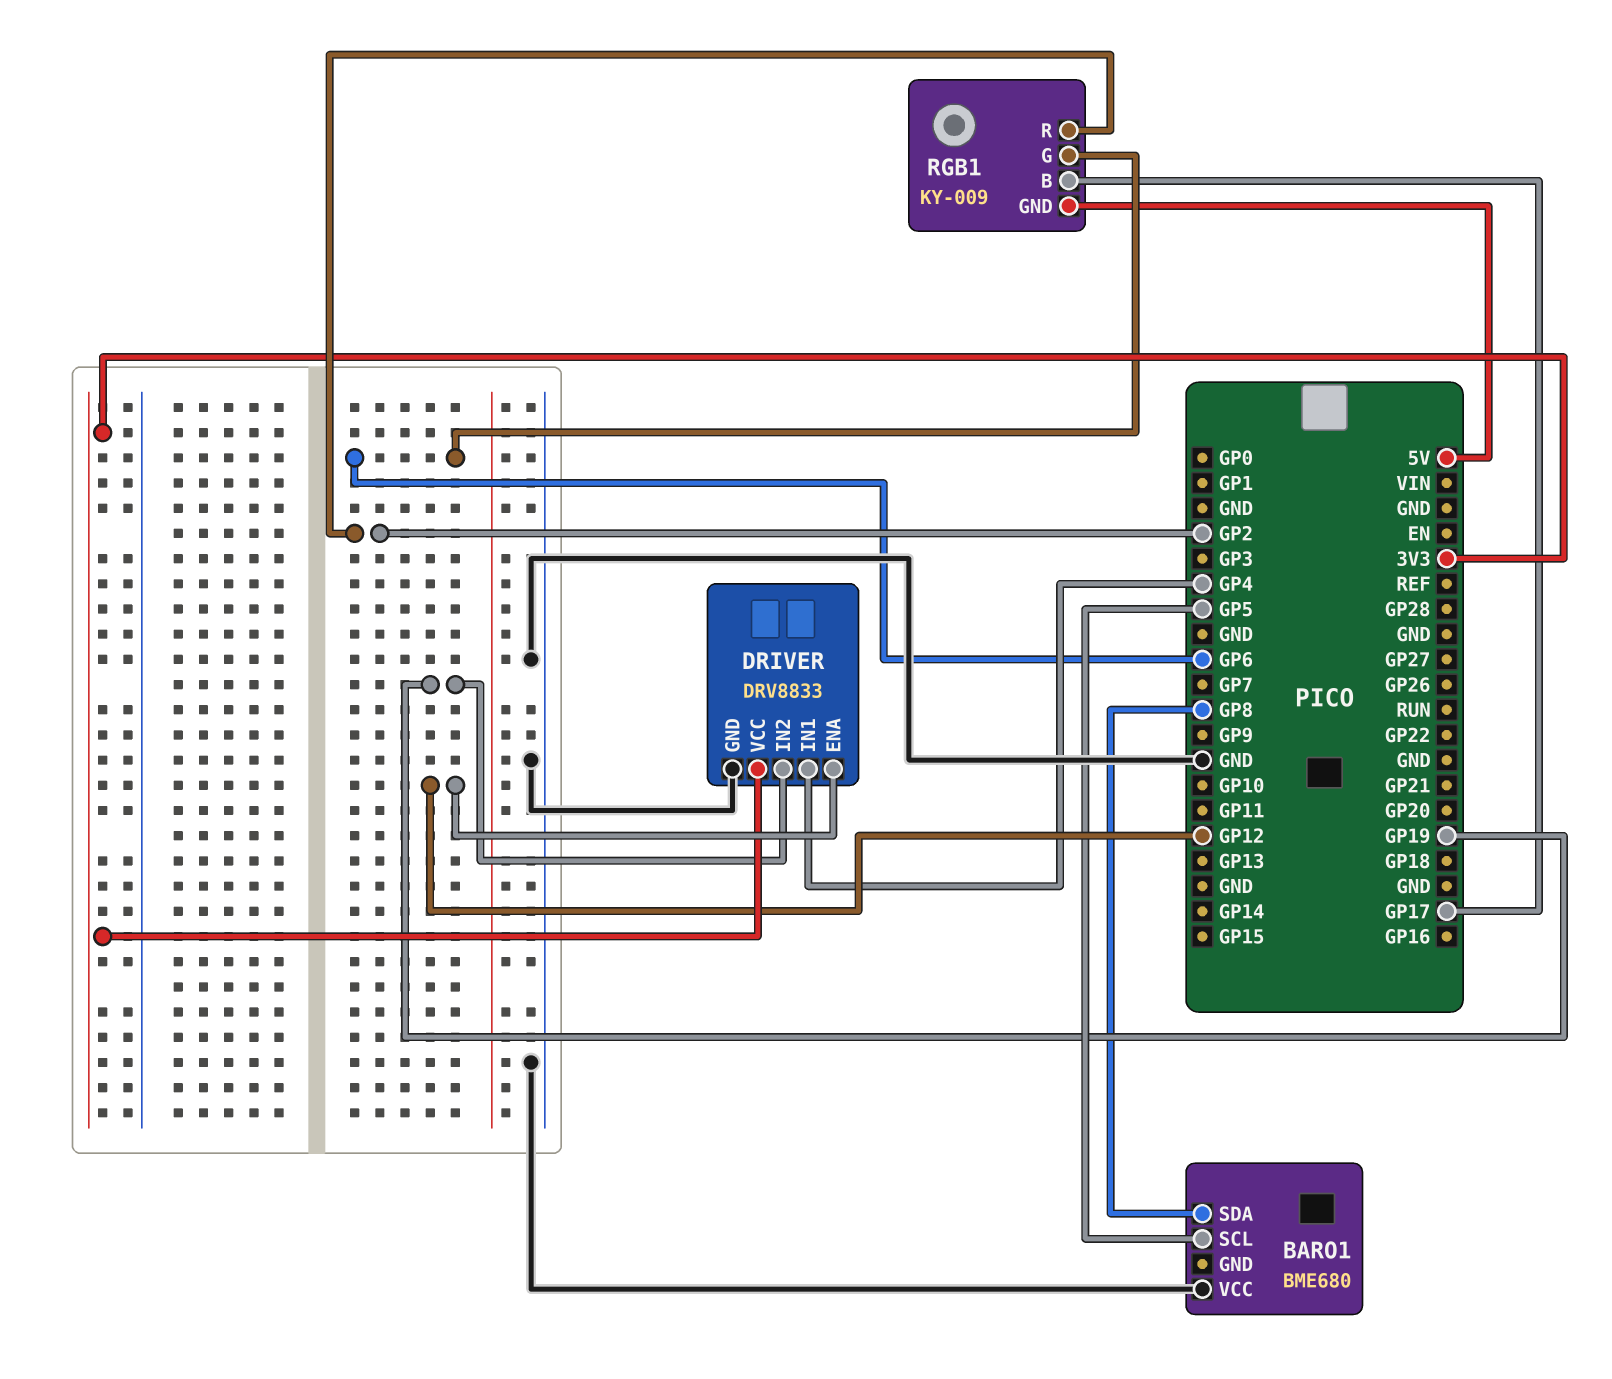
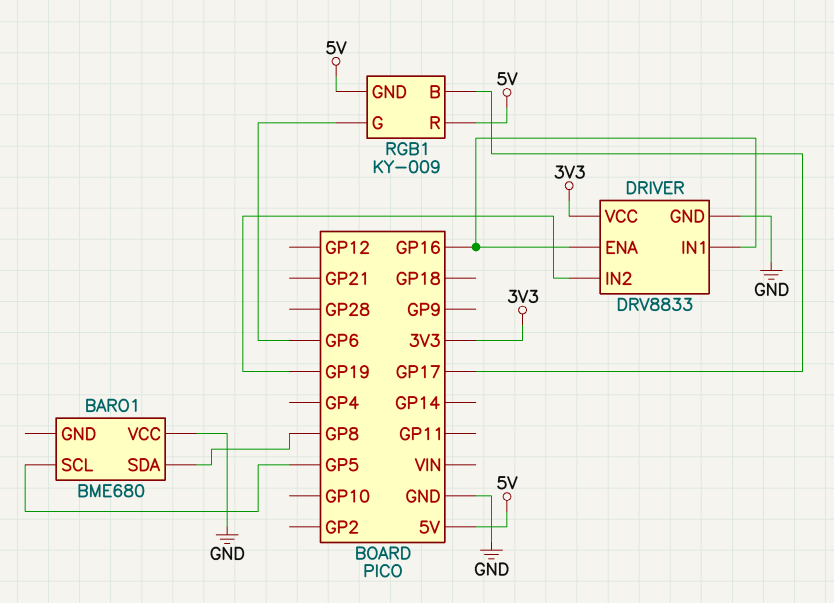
DRIVER pin ENA: GP12 -> GP16
DRIVER pin IN1: GP4 -> GP16
RGB1 pin R: GP2 -> 5V

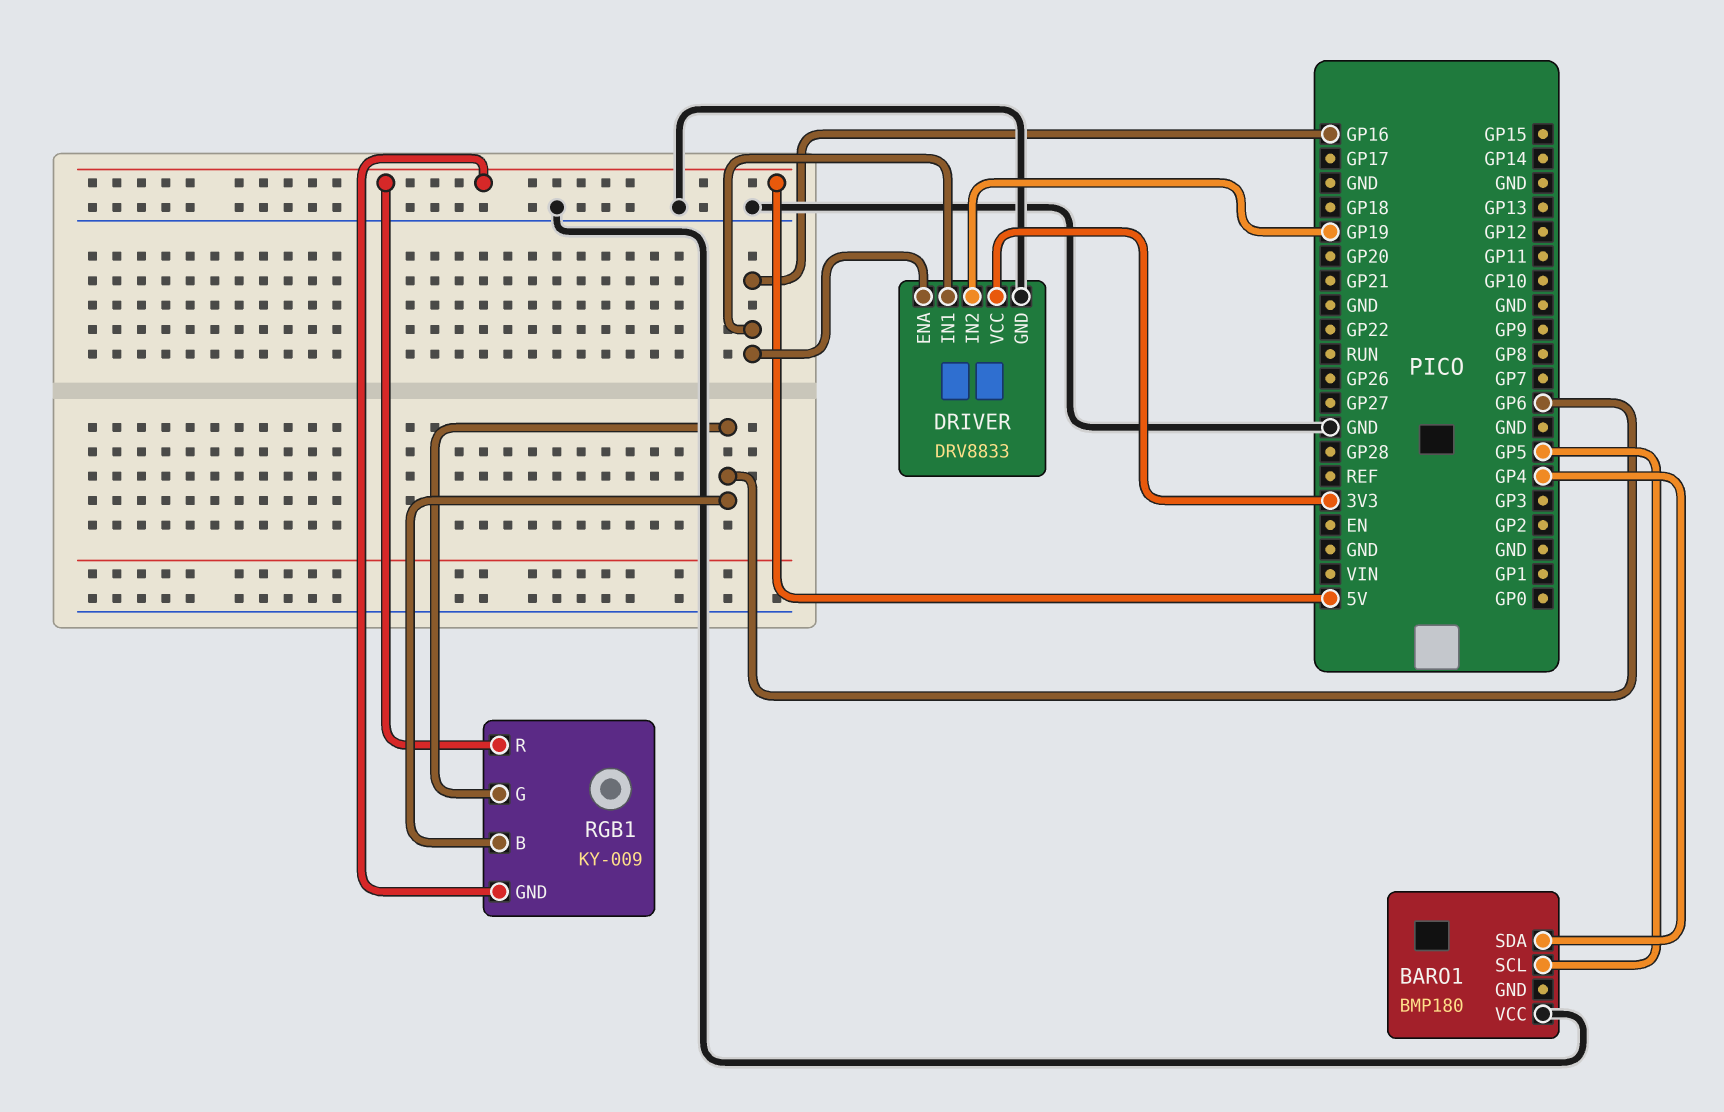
BARO1: BME680 -> BMP180
BARO1 pin SDA: GP8 -> GP4
RGB1 pin B: GP17 -> GP6

